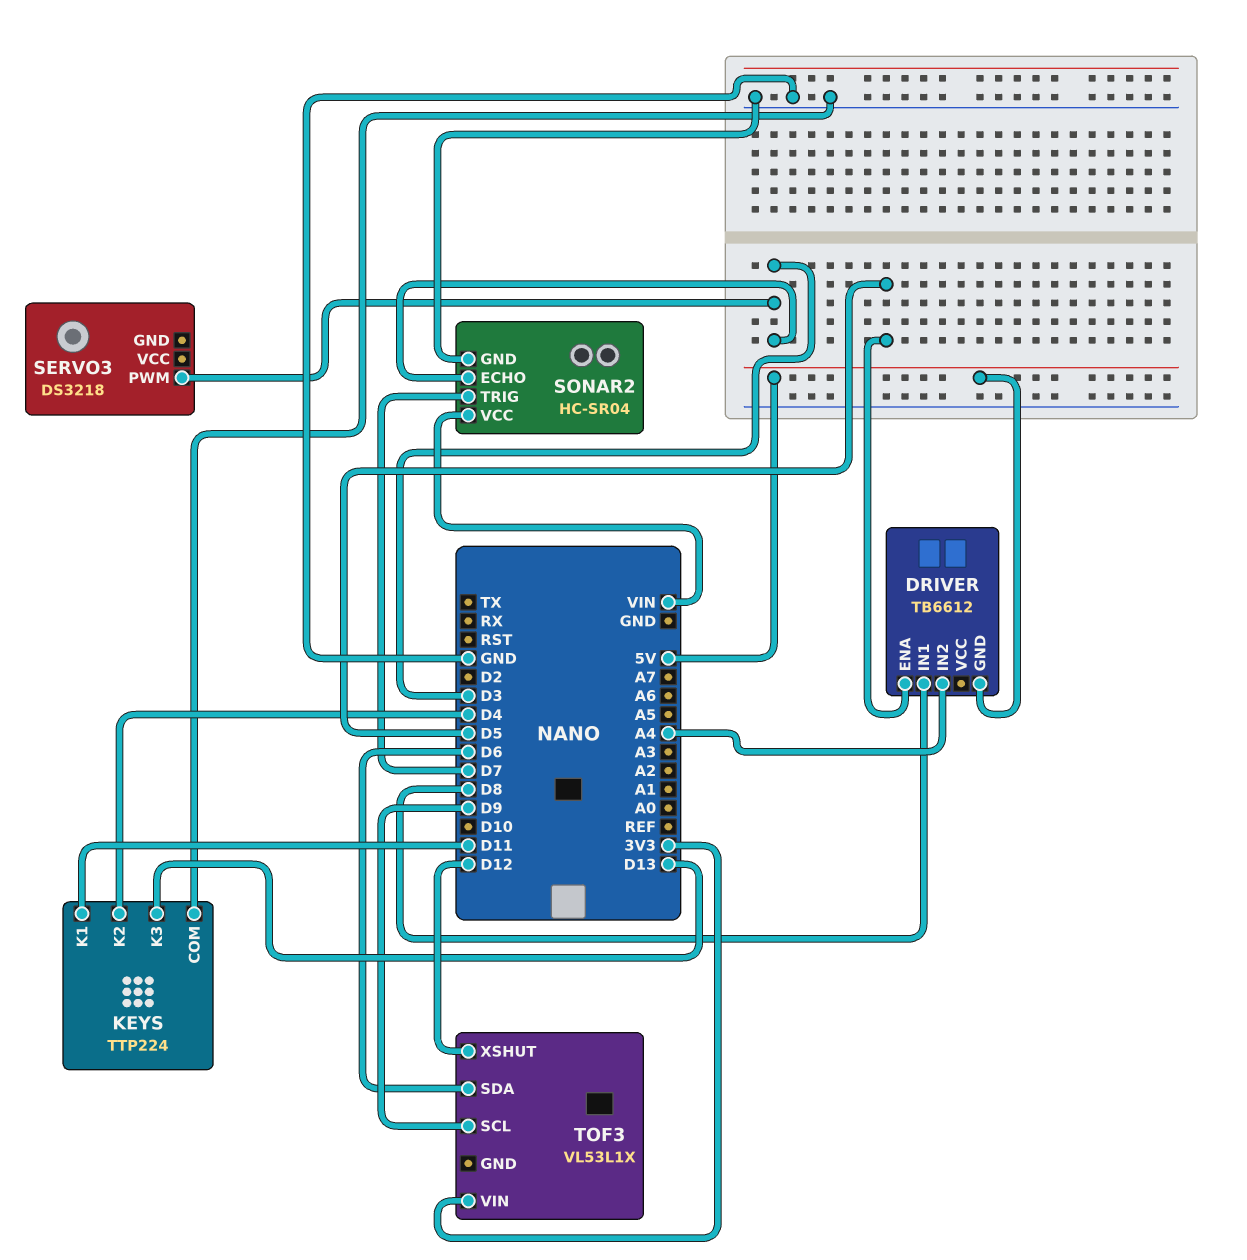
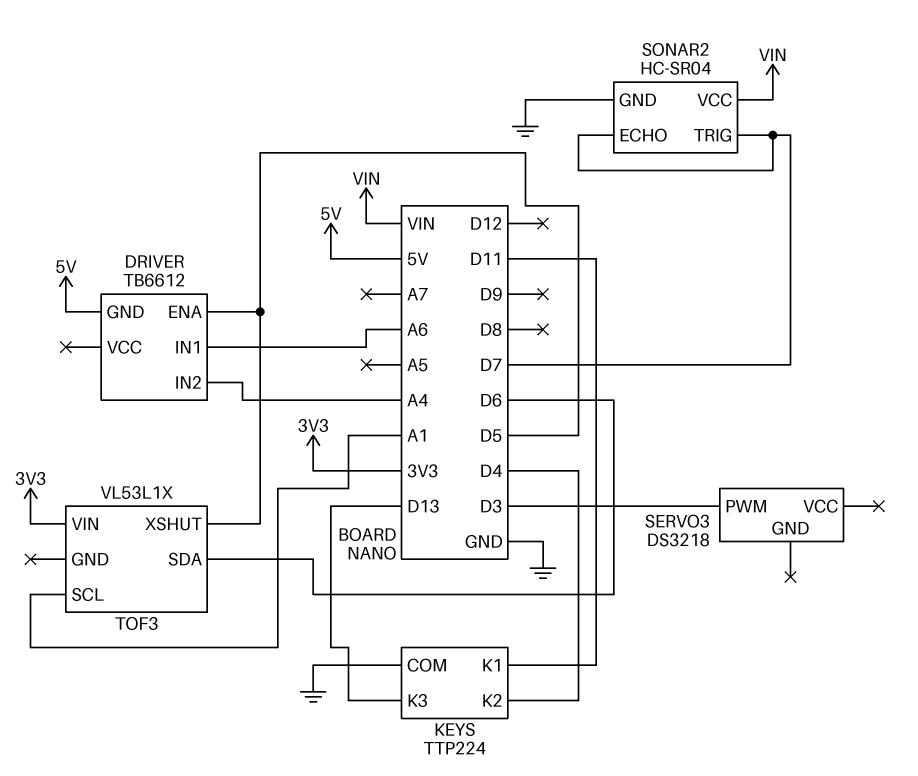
DRIVER pin IN1: D8 -> A6
SONAR2 pin ECHO: D3 -> D7
TOF3 pin SCL: D9 -> A1
TOF3 pin XSHUT: D12 -> D5

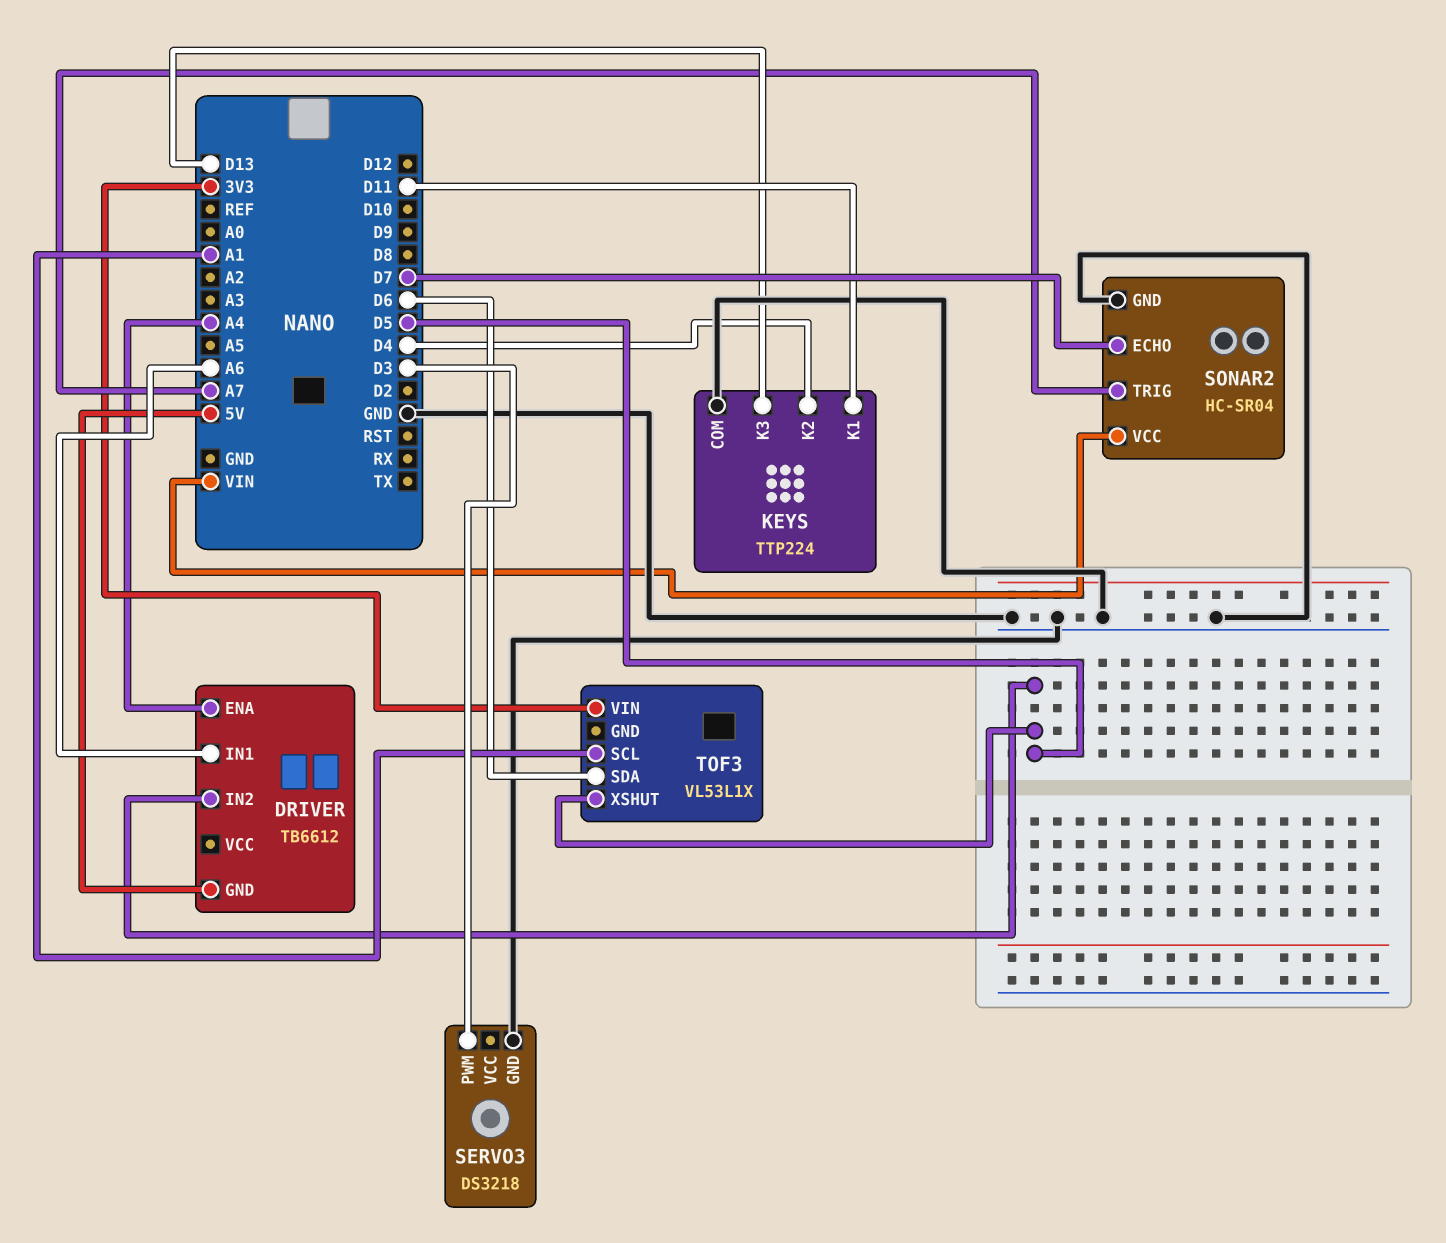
DRIVER pin ENA: D5 -> A4
DRIVER pin IN2: A4 -> D5
SERVO3 pin GND: none -> GND
SONAR2 pin TRIG: D7 -> A7

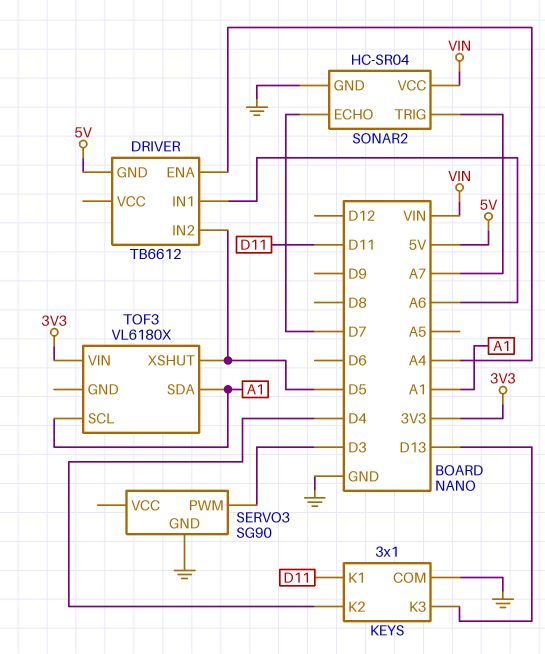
KEYS: TTP224 -> 3x1
SERVO3: DS3218 -> SG90
TOF3: VL53L1X -> VL6180X
TOF3 pin SDA: D6 -> A1

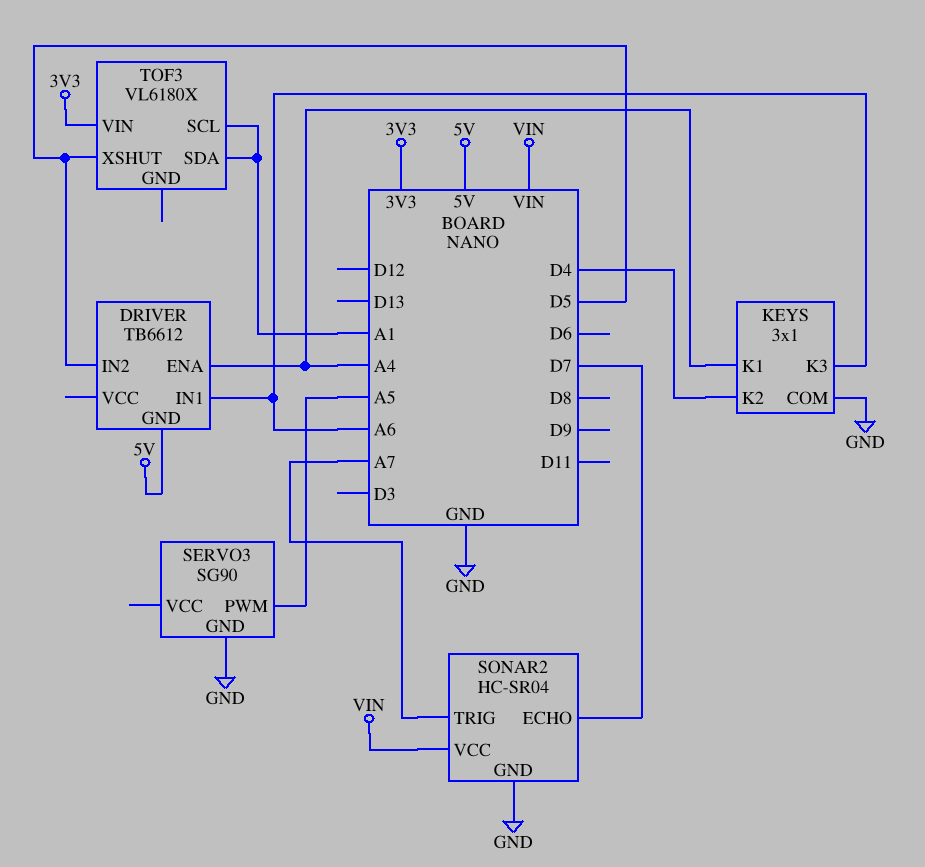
KEYS pin K1: D11 -> A4
KEYS pin K3: D13 -> A6
SERVO3 pin PWM: D3 -> A5

